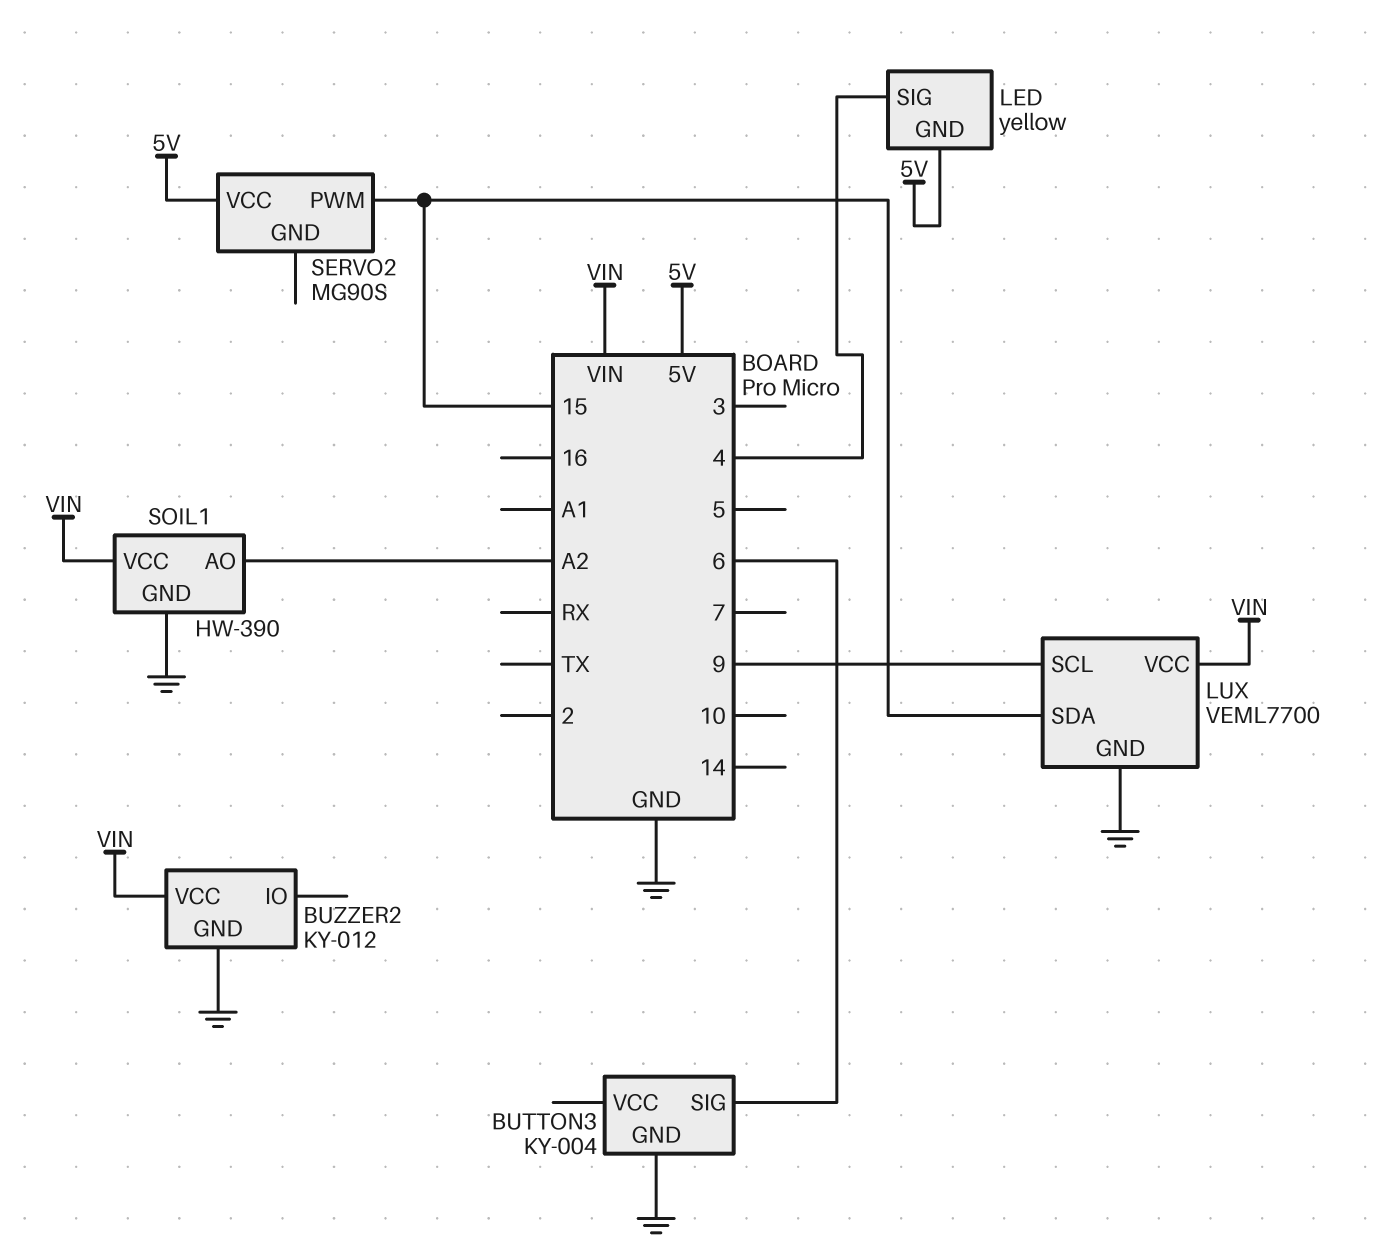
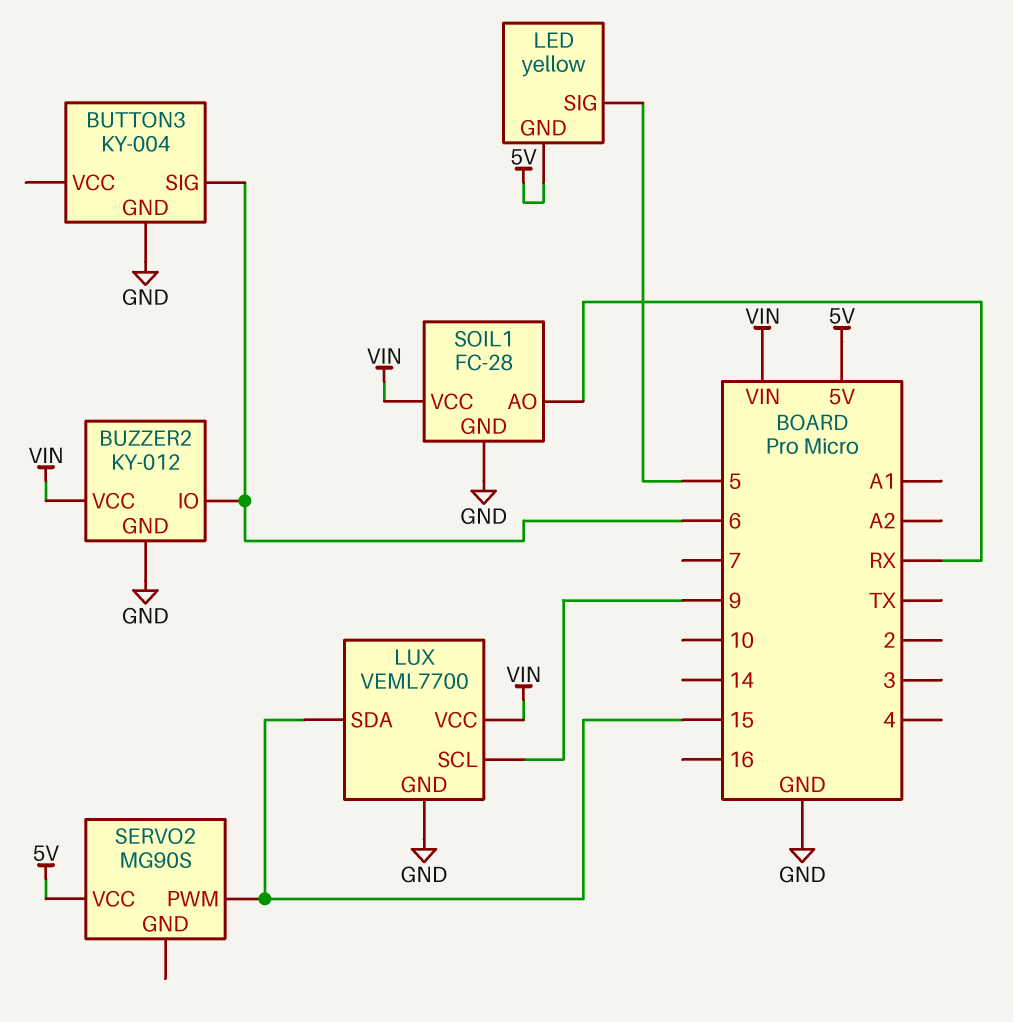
BUZZER2 pin IO: none -> 6
LED pin SIG: 4 -> 5
SOIL1: HW-390 -> FC-28
SOIL1 pin AO: A2 -> RX

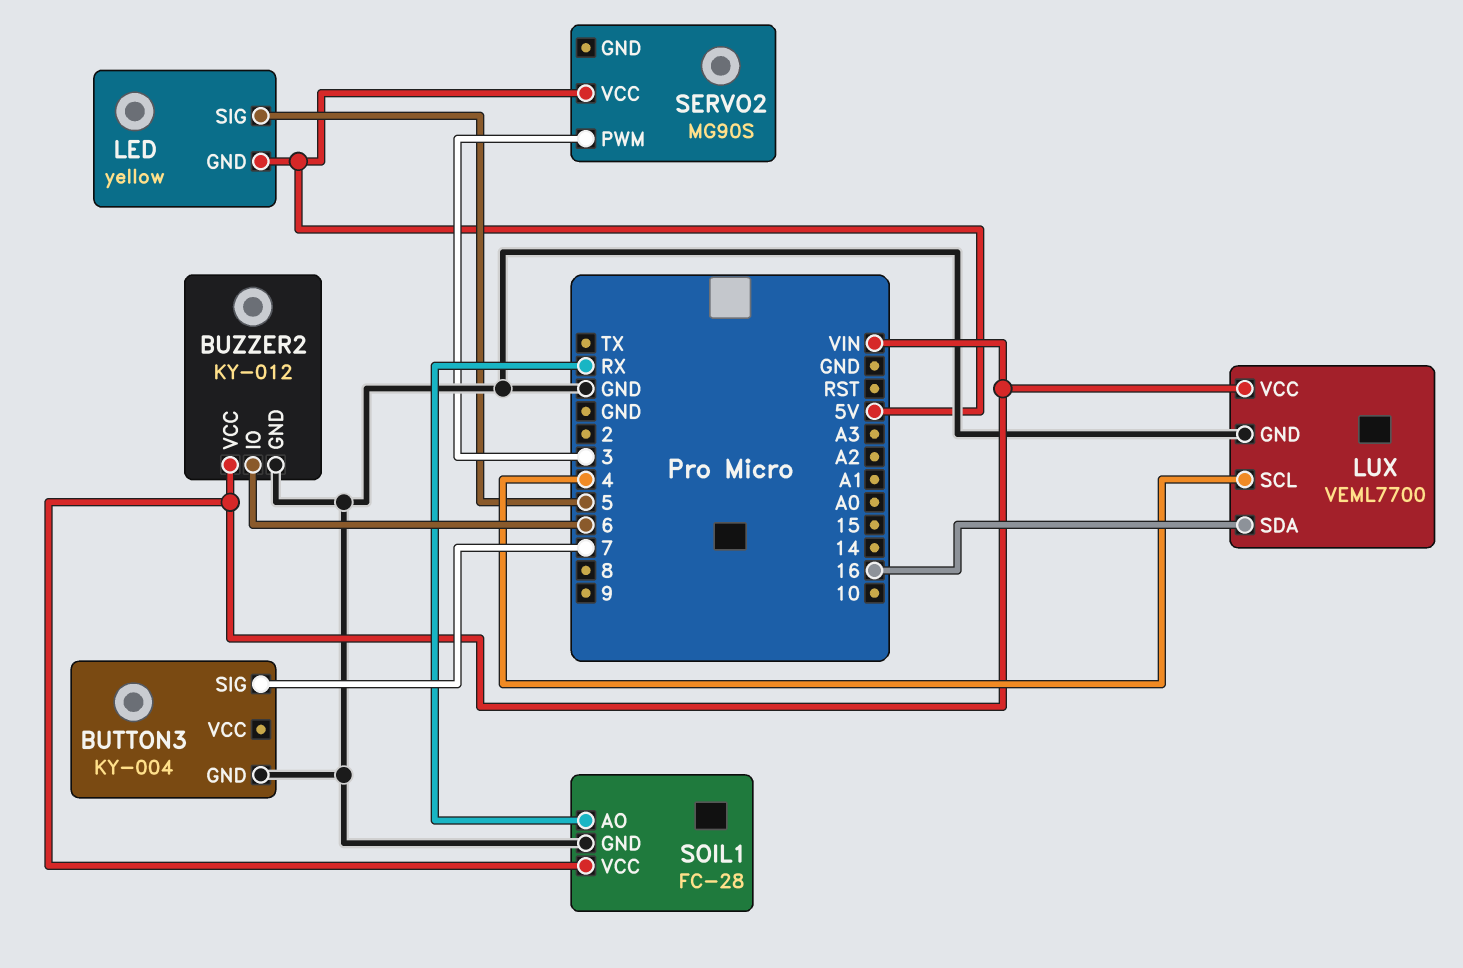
BUTTON3 pin SIG: 6 -> 7
LUX pin SCL: 9 -> 4
LUX pin SDA: 15 -> 16
SERVO2 pin PWM: 15 -> 3

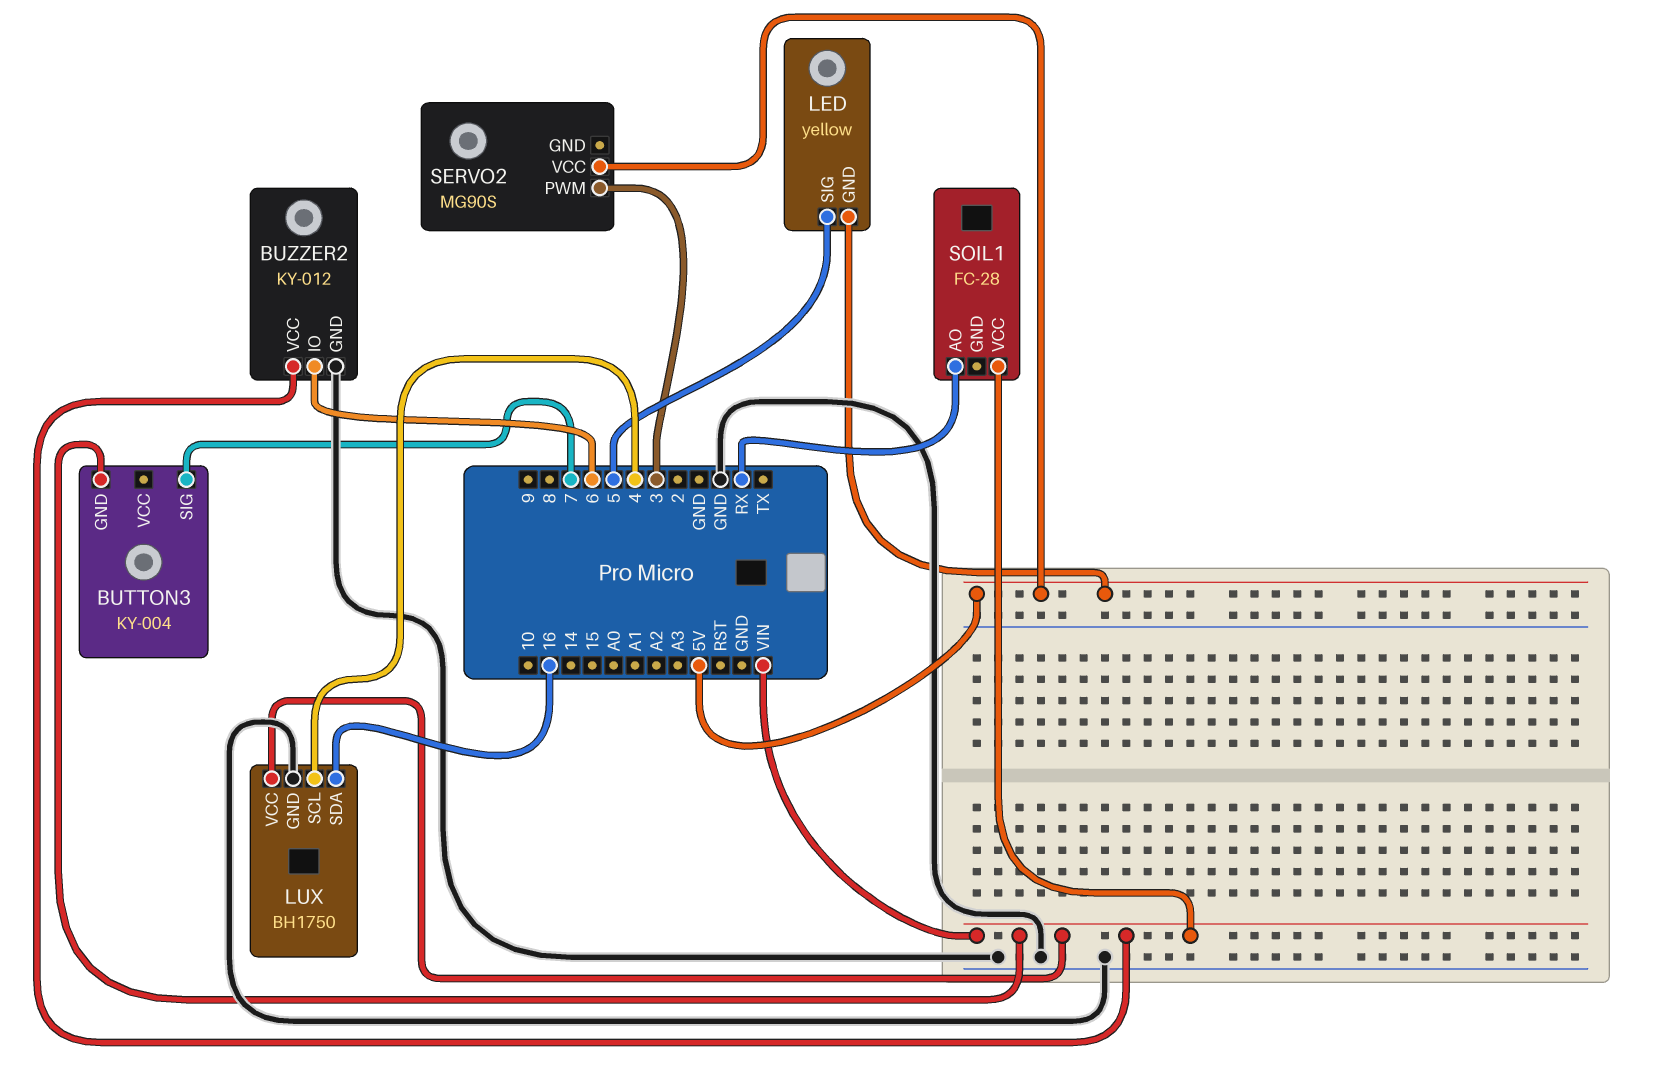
BUTTON3 pin GND: GND -> VIN
LUX: VEML7700 -> BH1750
SOIL1 pin GND: GND -> none

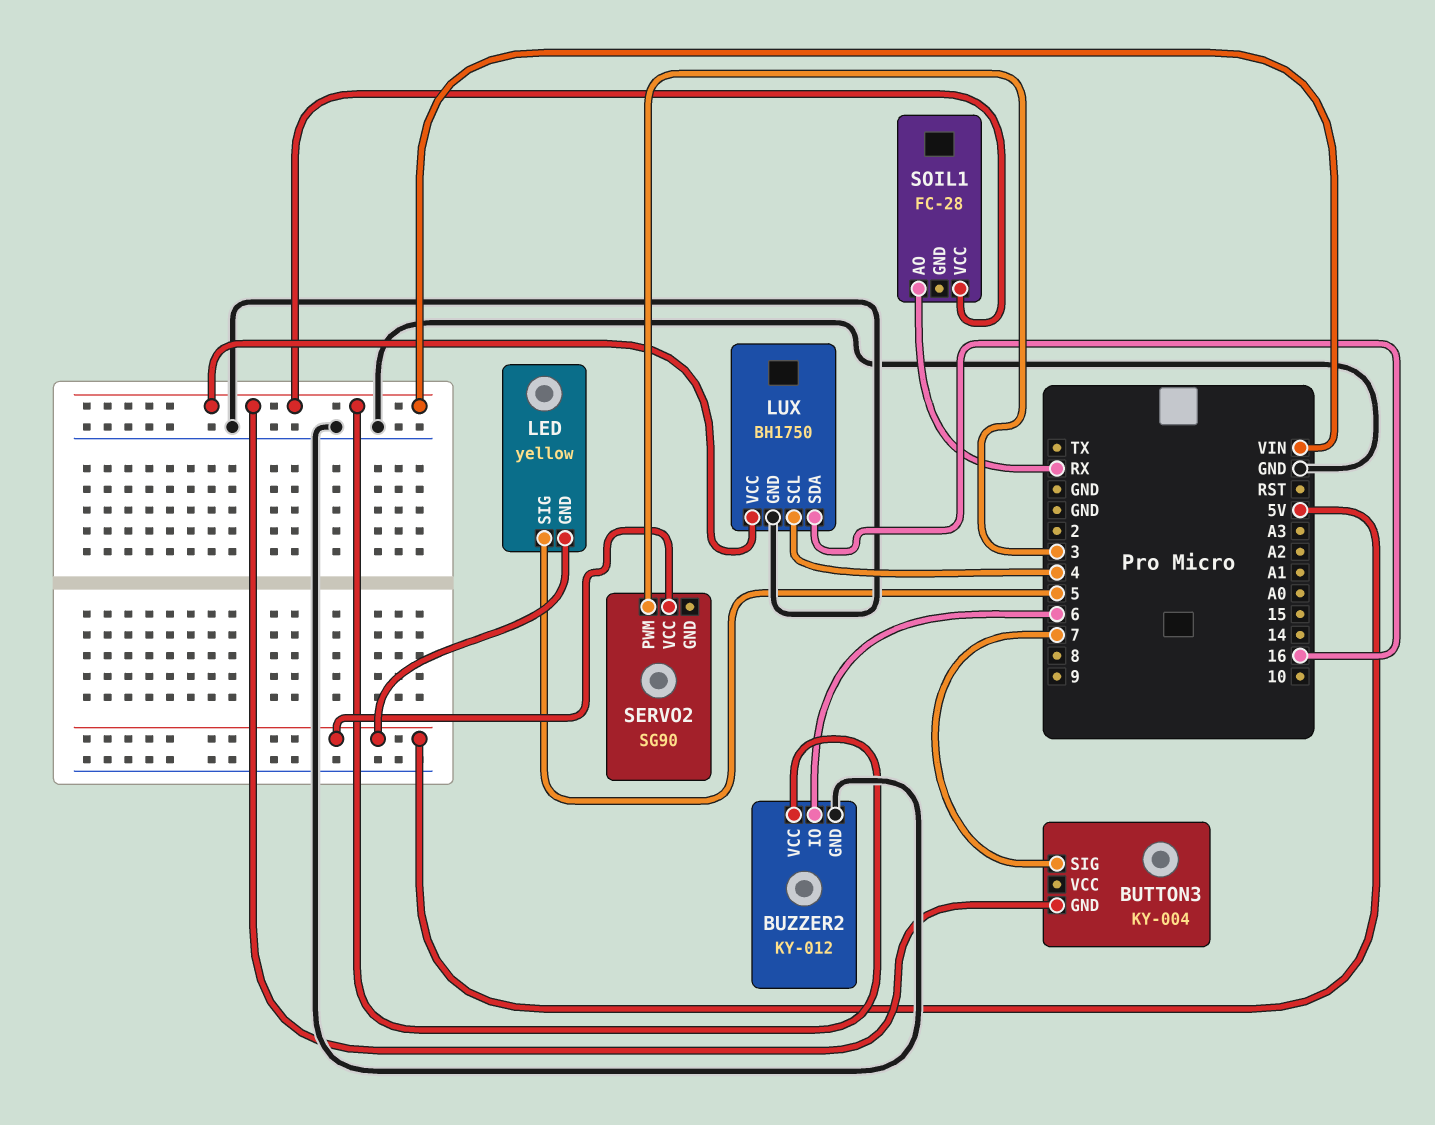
SERVO2: MG90S -> SG90

